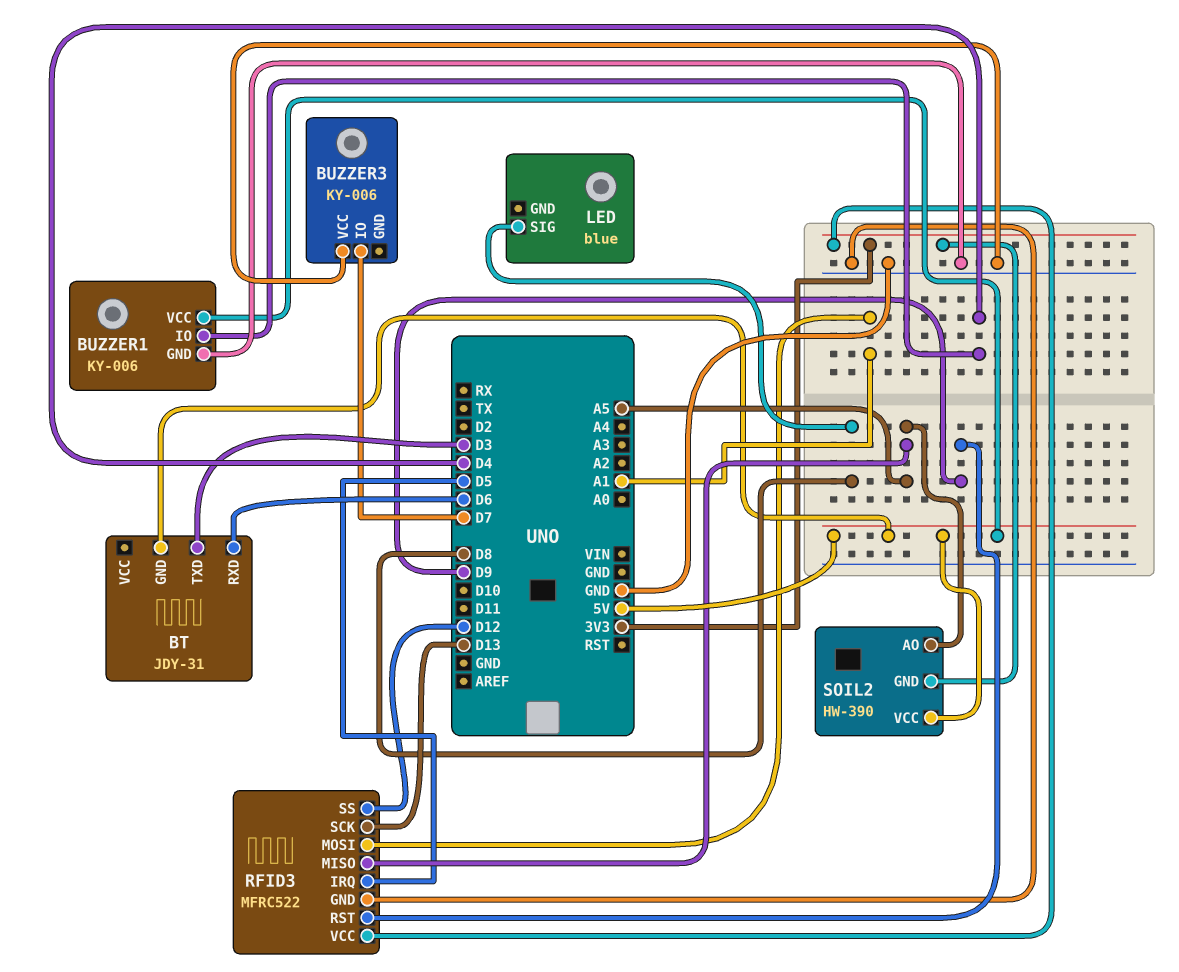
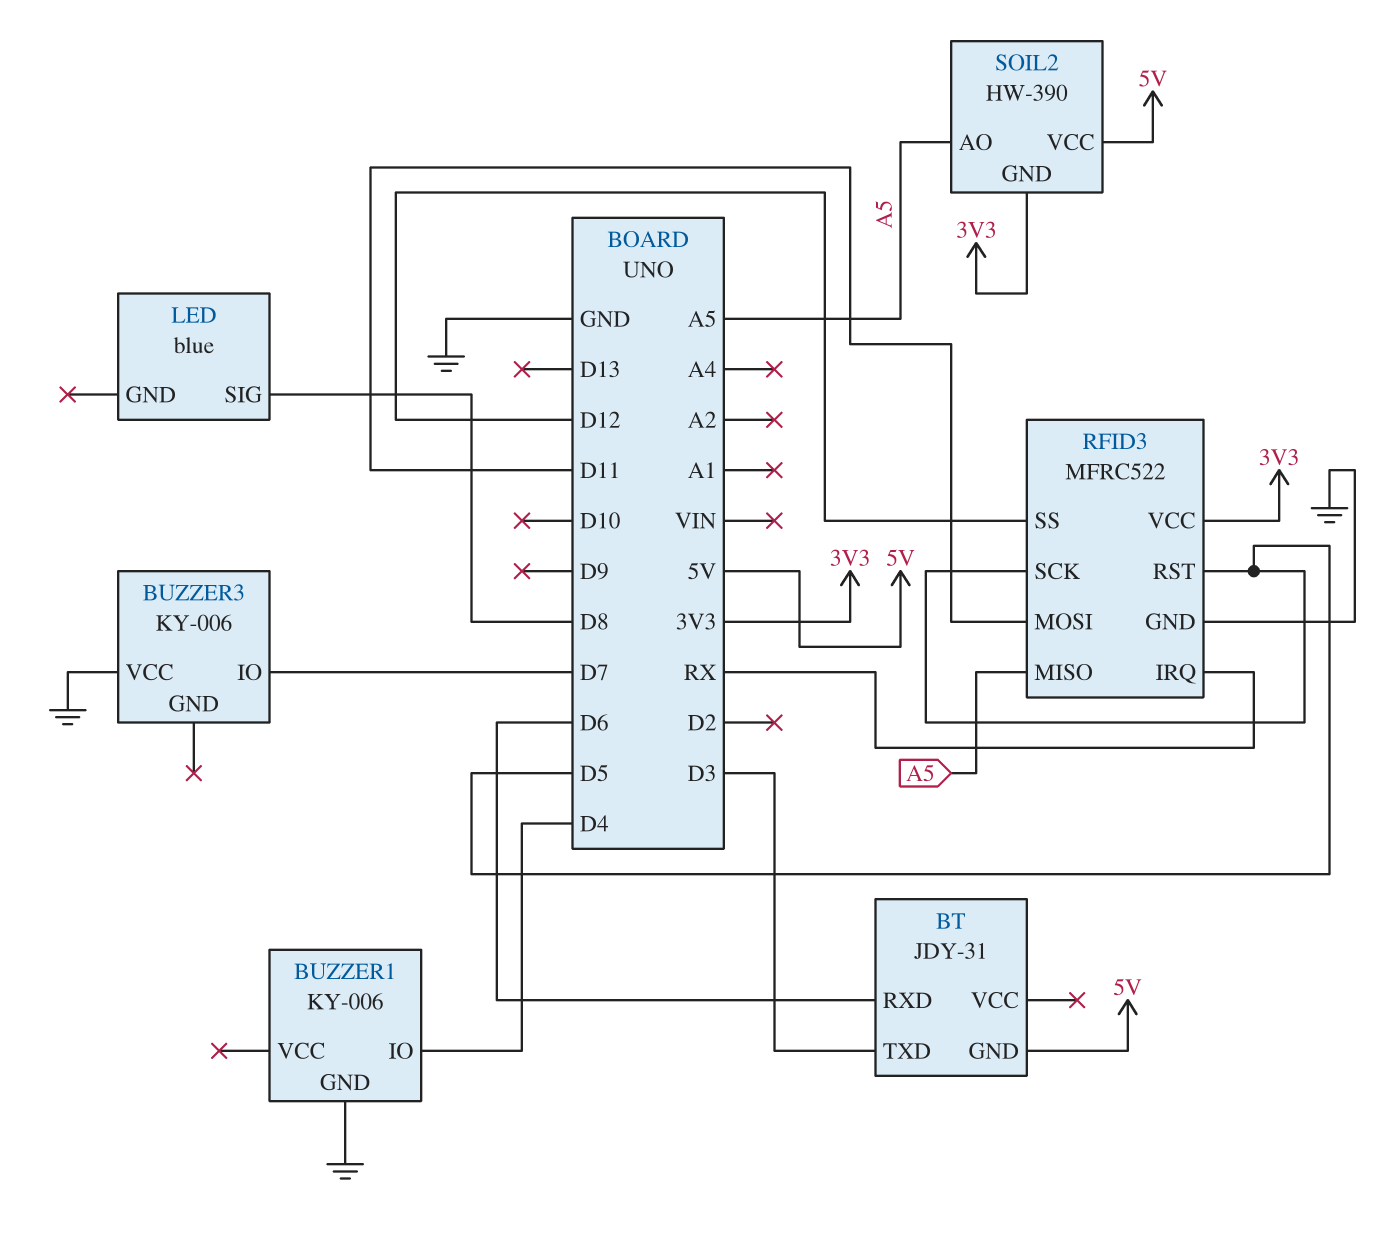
BUZZER1 pin VCC: 5V -> none
RFID3 pin IRQ: D5 -> RX
RFID3 pin MOSI: A1 -> D11
RFID3 pin RST: D9 -> D5
RFID3 pin SCK: D13 -> D5

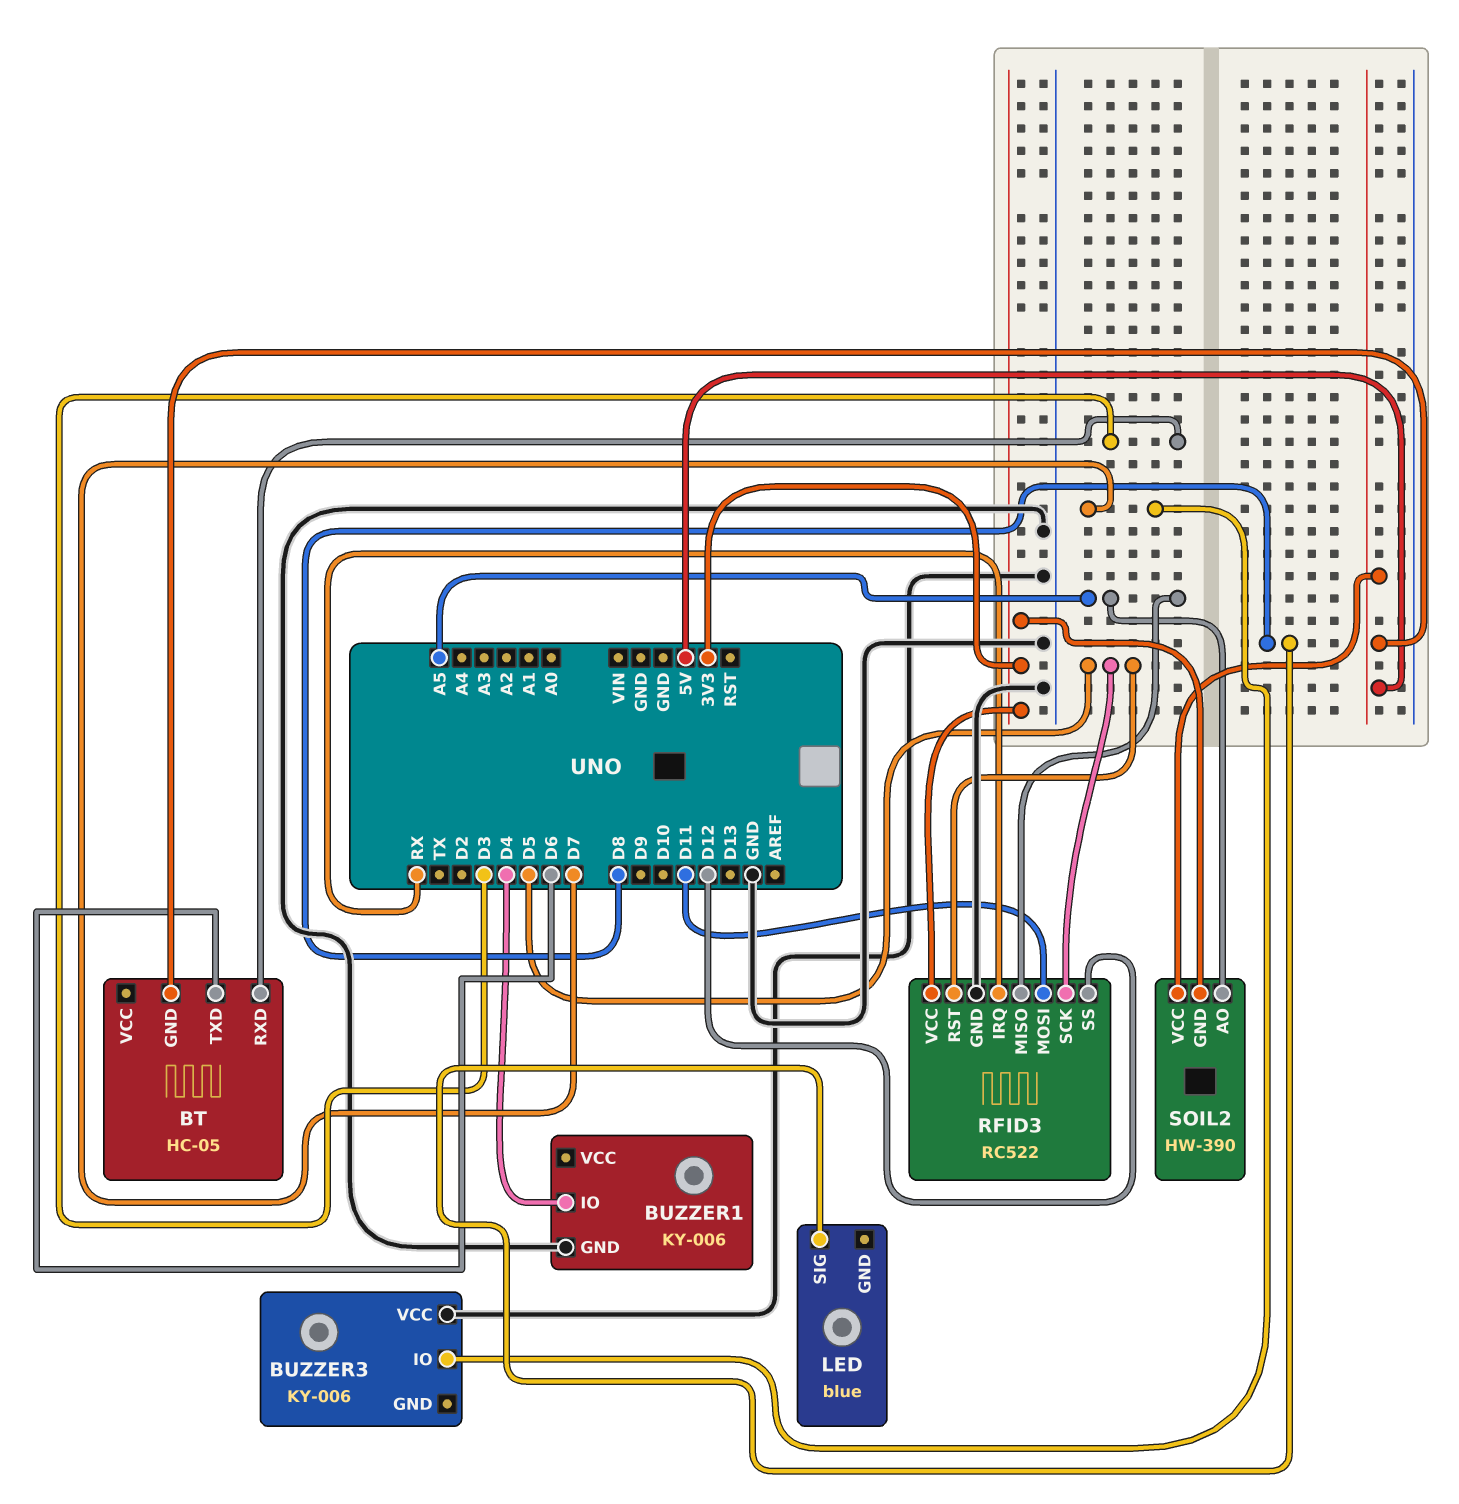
BT: JDY-31 -> HC-05
BT pin RXD: D6 -> D3
BT pin TXD: D3 -> D6
RFID3: MFRC522 -> RC522

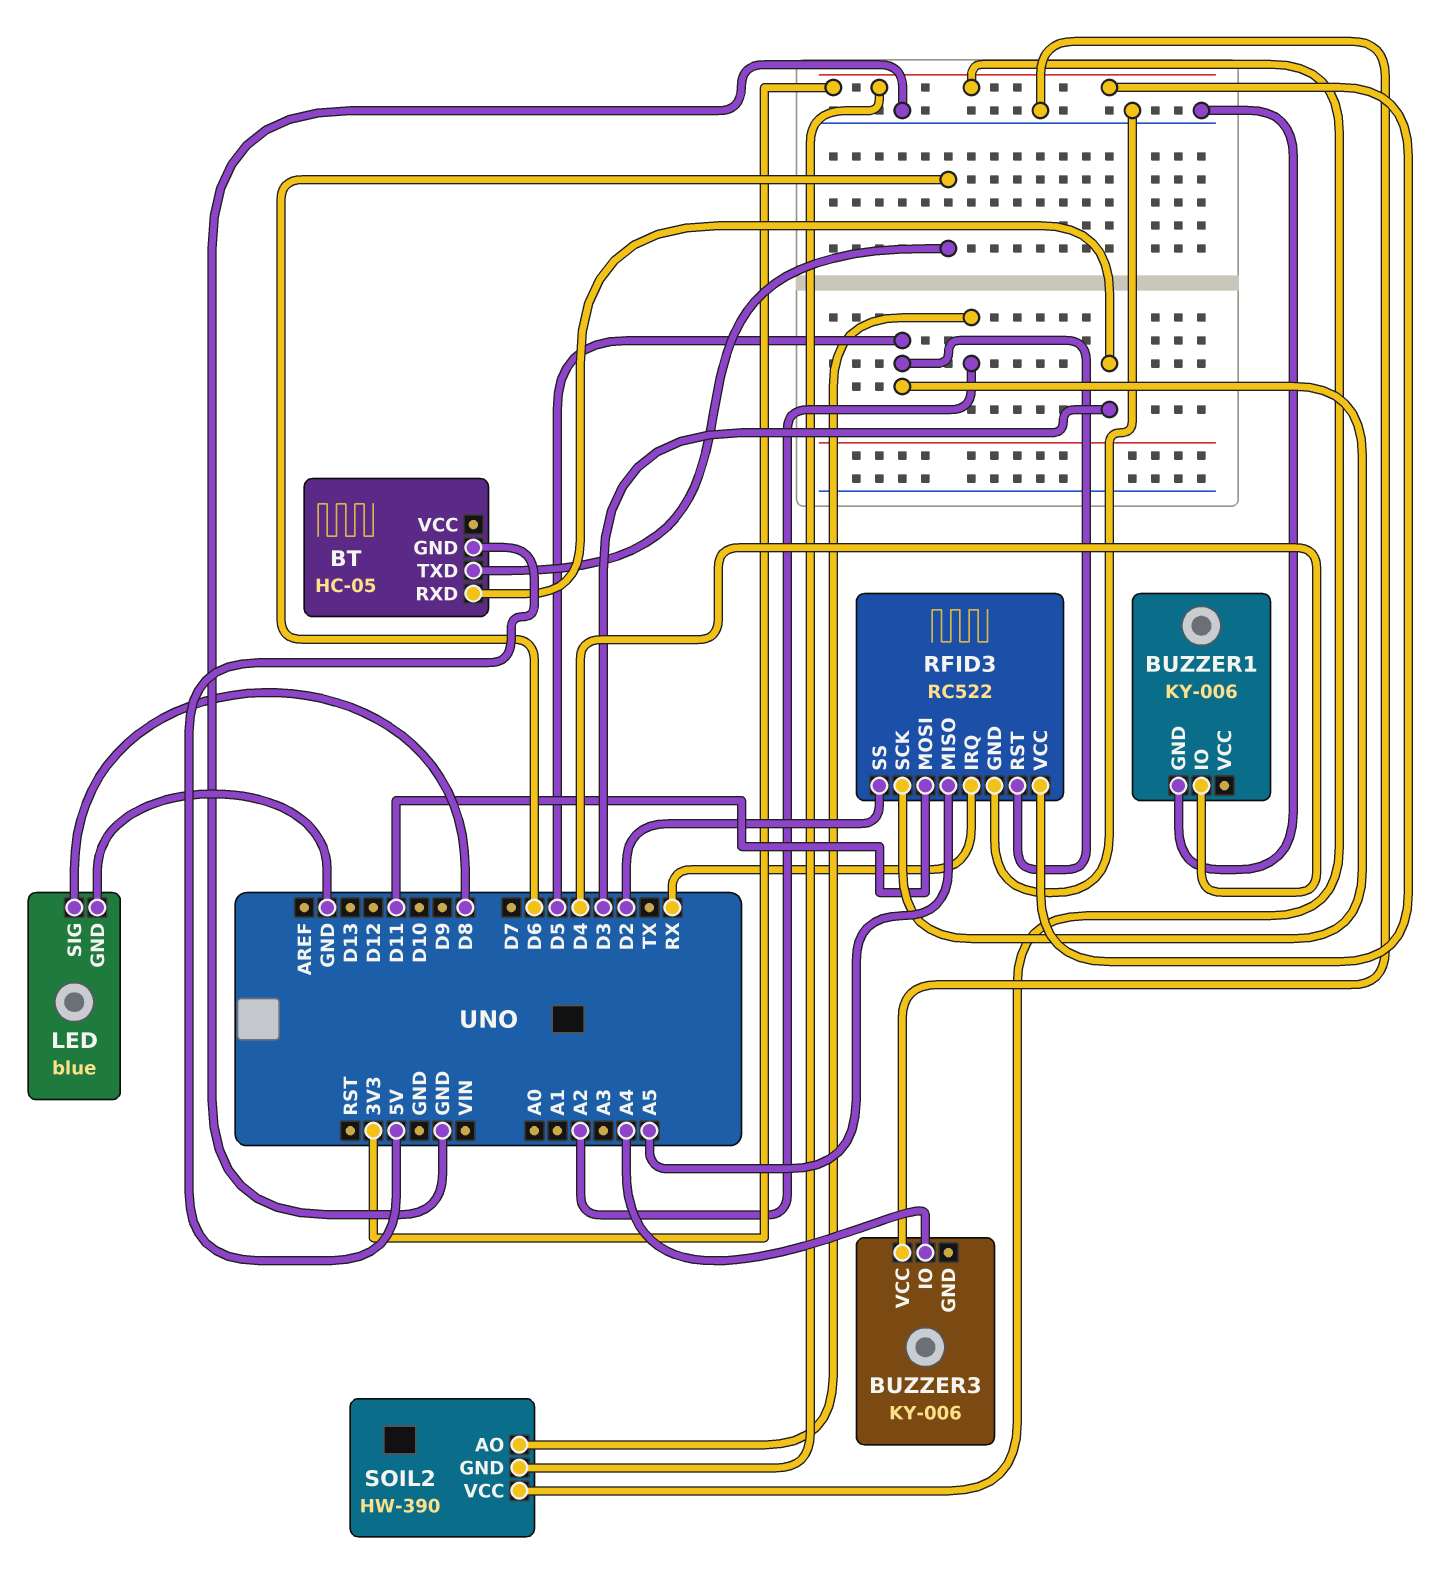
BUZZER3 pin IO: D7 -> A4
LED pin GND: none -> GND
RFID3 pin SS: D12 -> D2
SOIL2 pin AO: A5 -> A2
SOIL2 pin VCC: 5V -> 3V3

